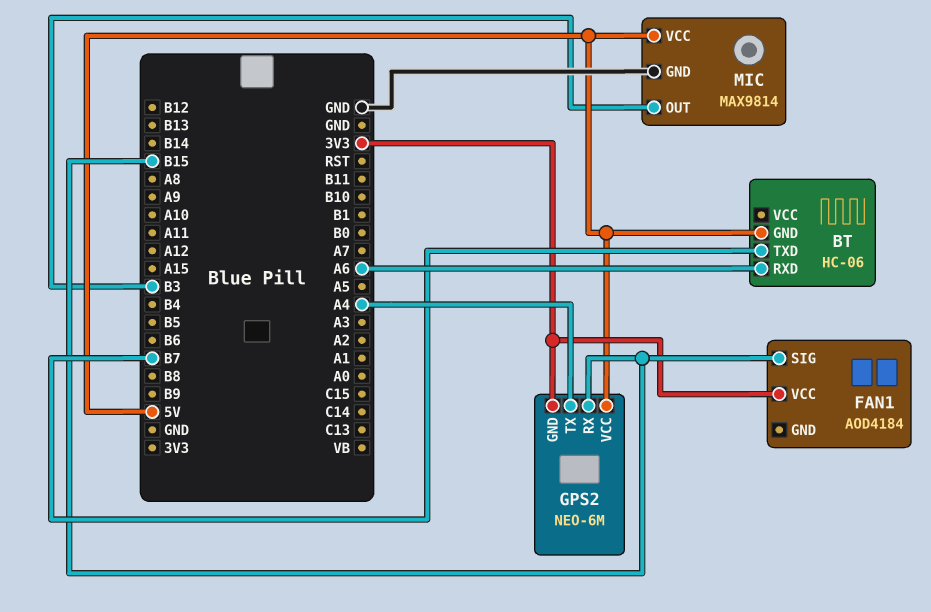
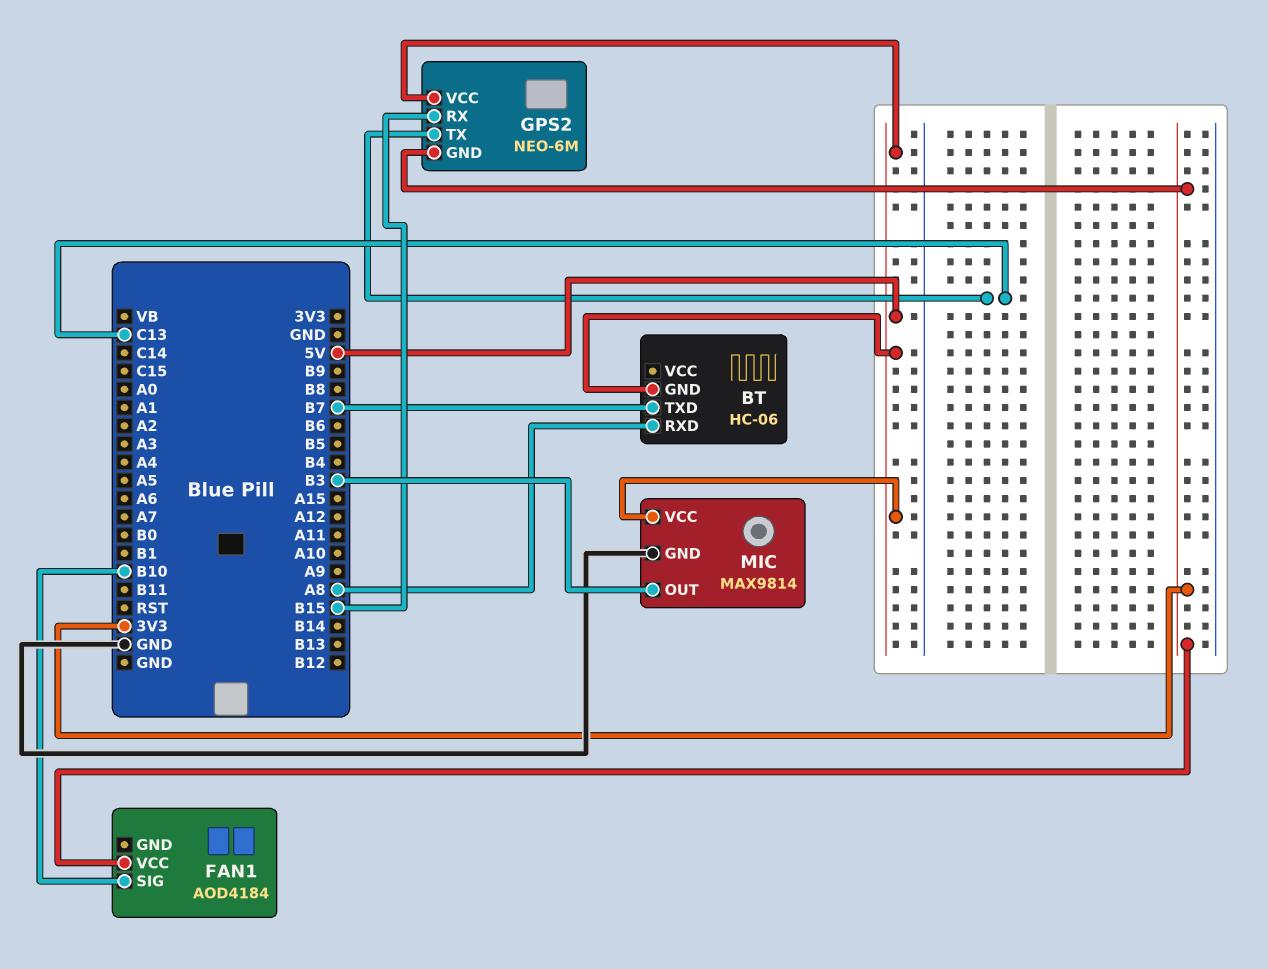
BT pin RXD: A6 -> A8
FAN1 pin SIG: B15 -> B10
GPS2 pin TX: A4 -> C13

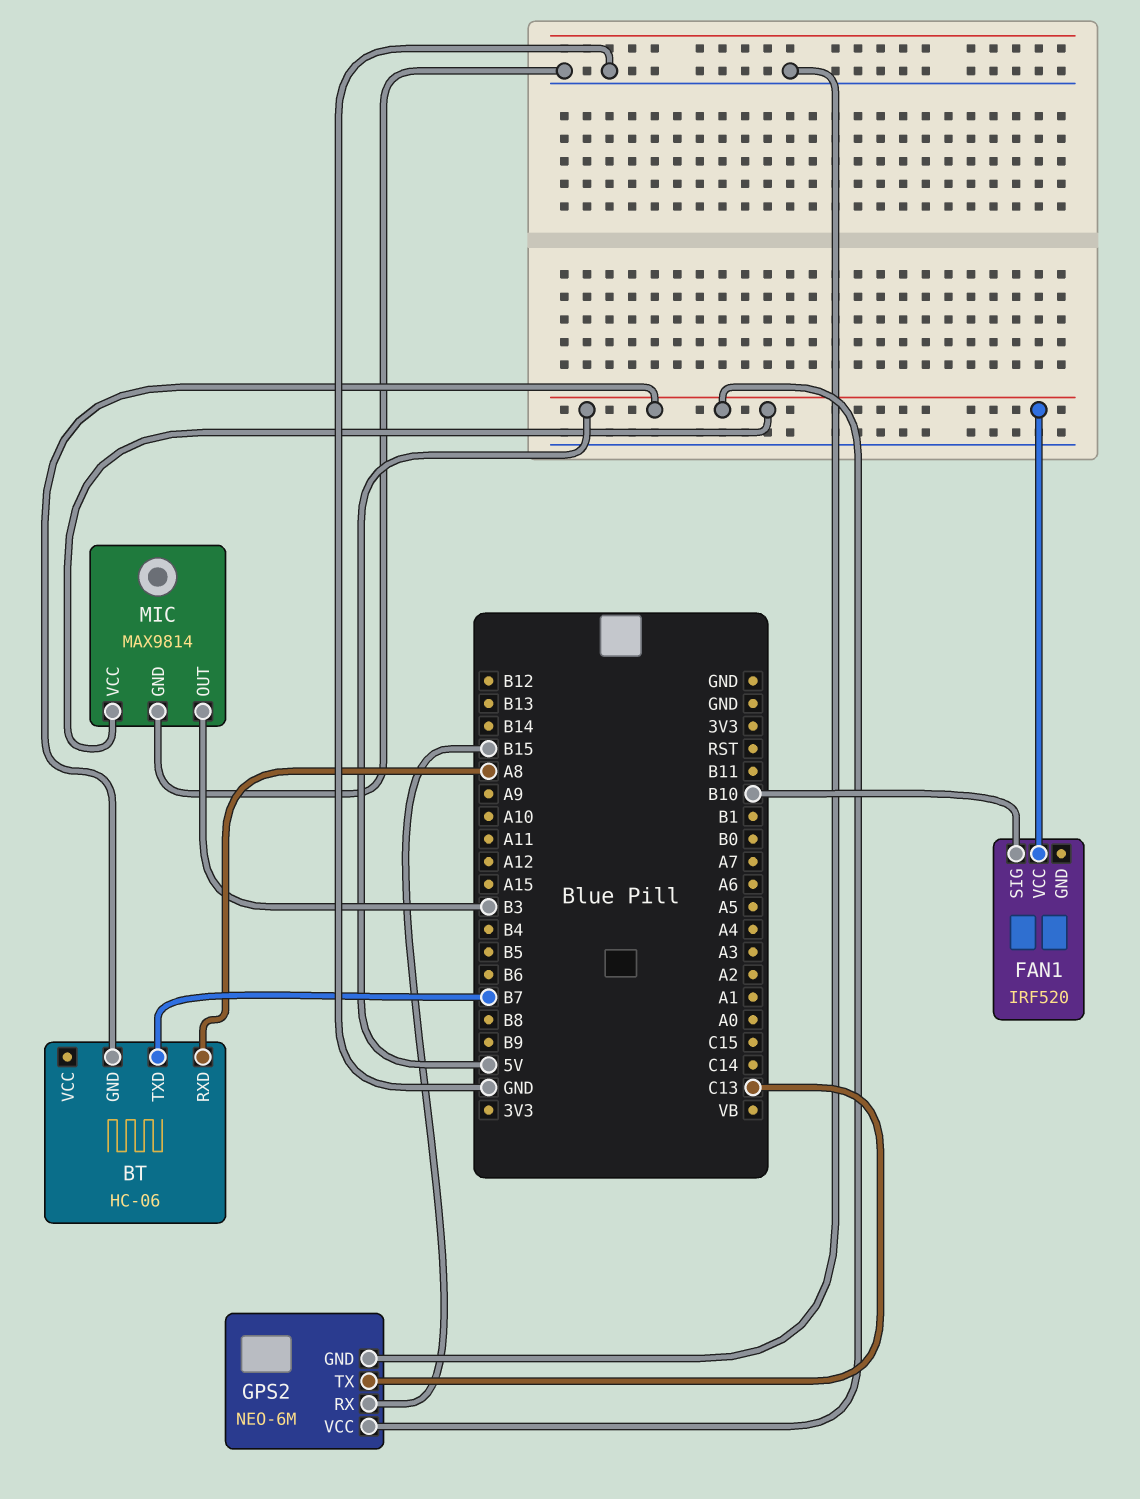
FAN1: AOD4184 -> IRF520
FAN1 pin VCC: 3V3 -> 5V
GPS2 pin GND: 3V3 -> GND

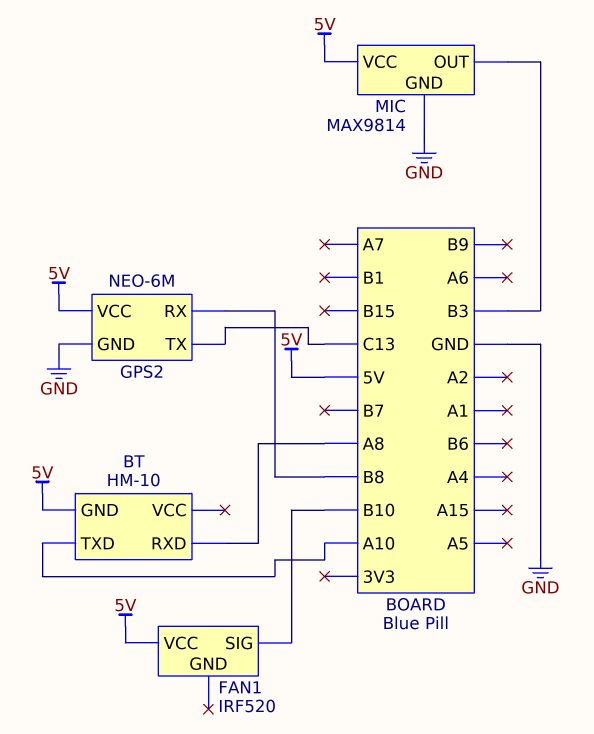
BT: HC-06 -> HM-10
BT pin TXD: B7 -> A10
GPS2 pin RX: B15 -> B8

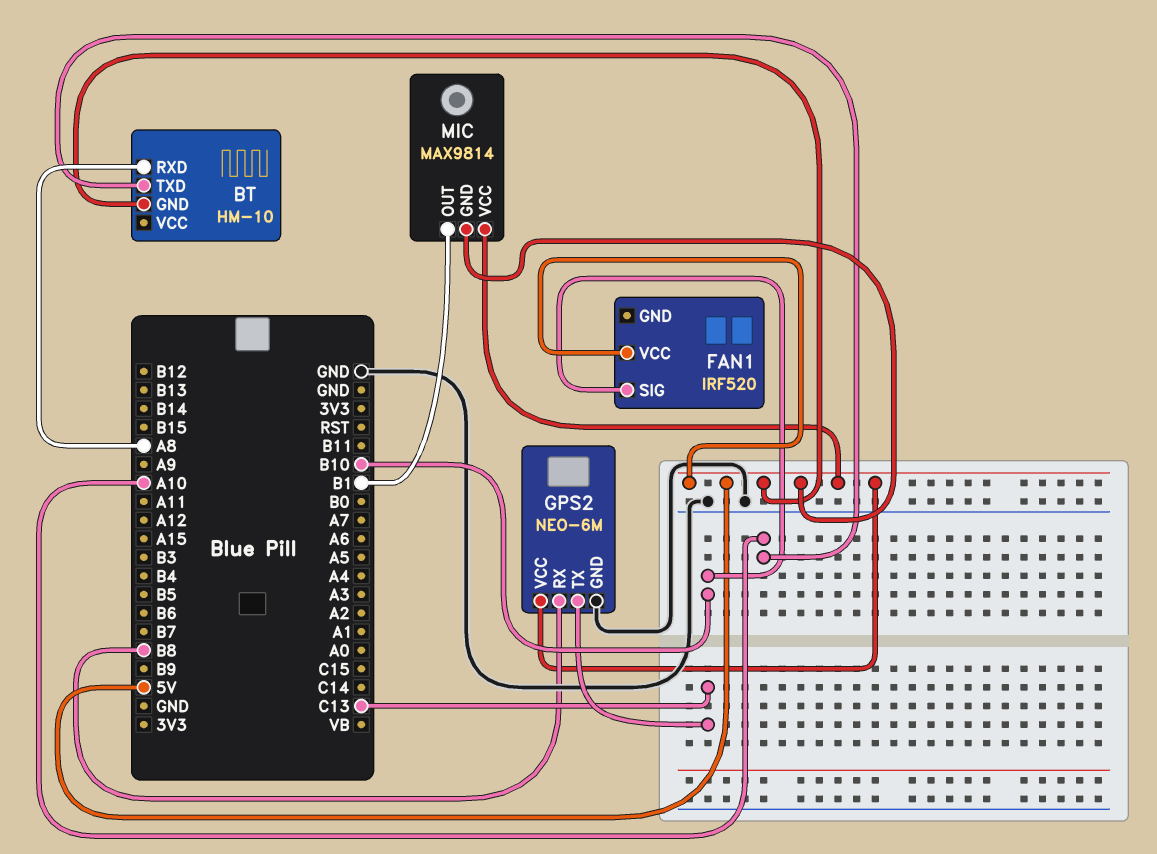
MIC pin GND: GND -> 5V
MIC pin OUT: B3 -> B1

